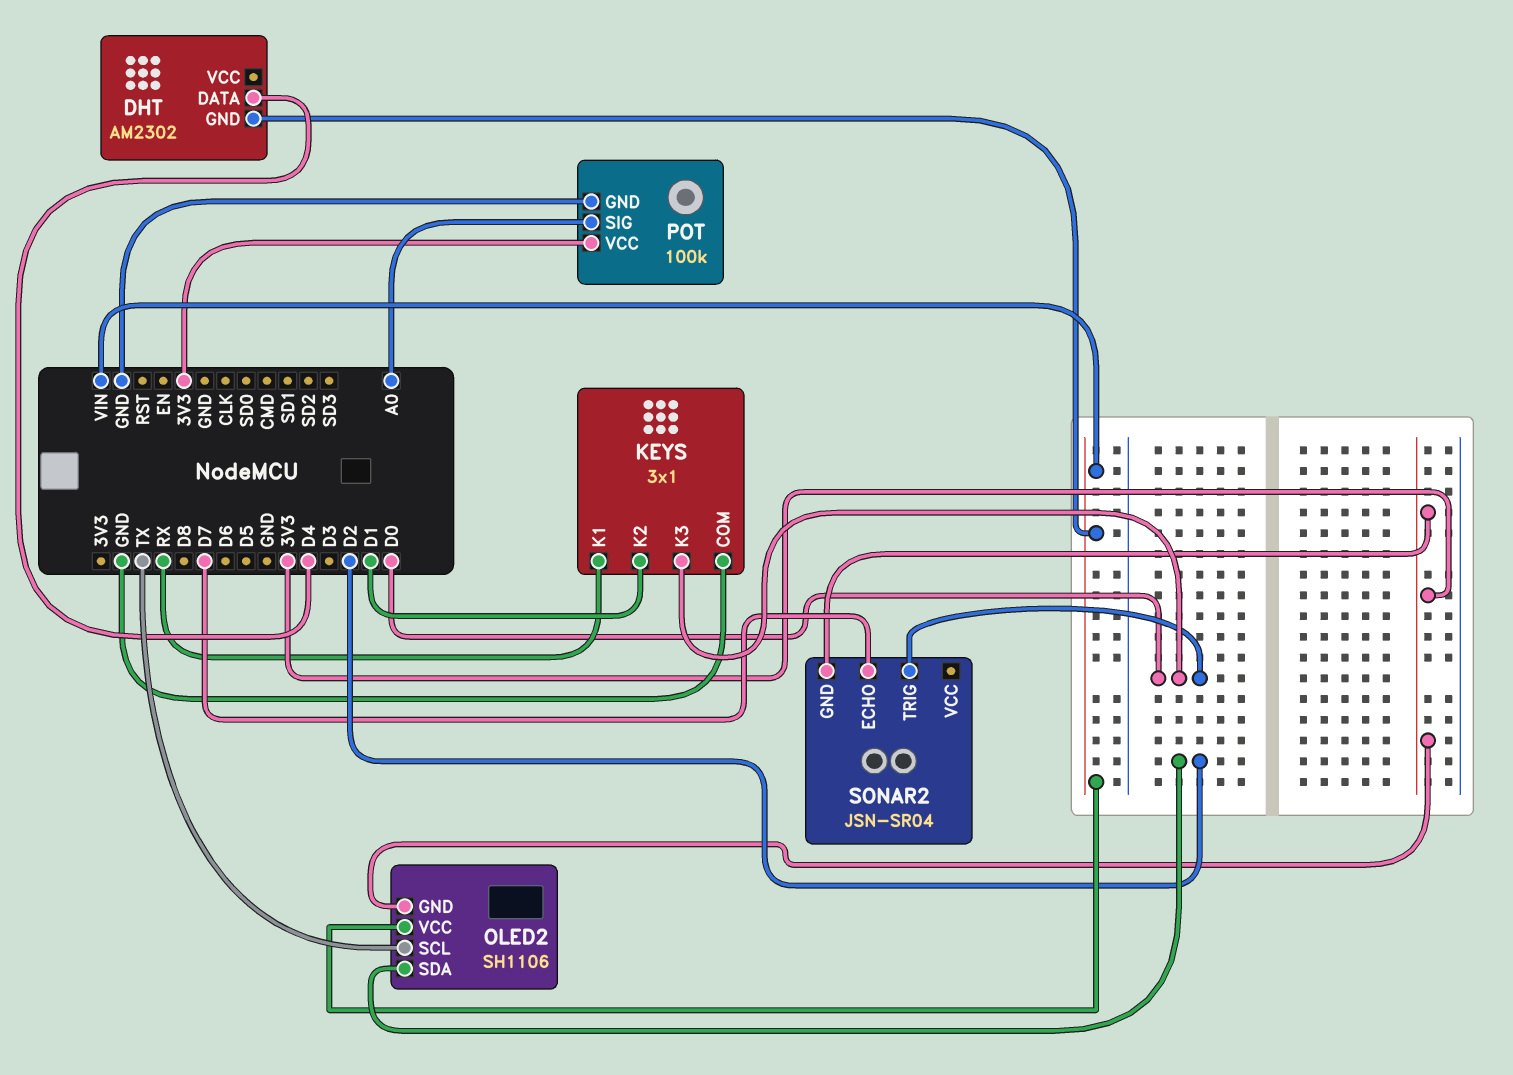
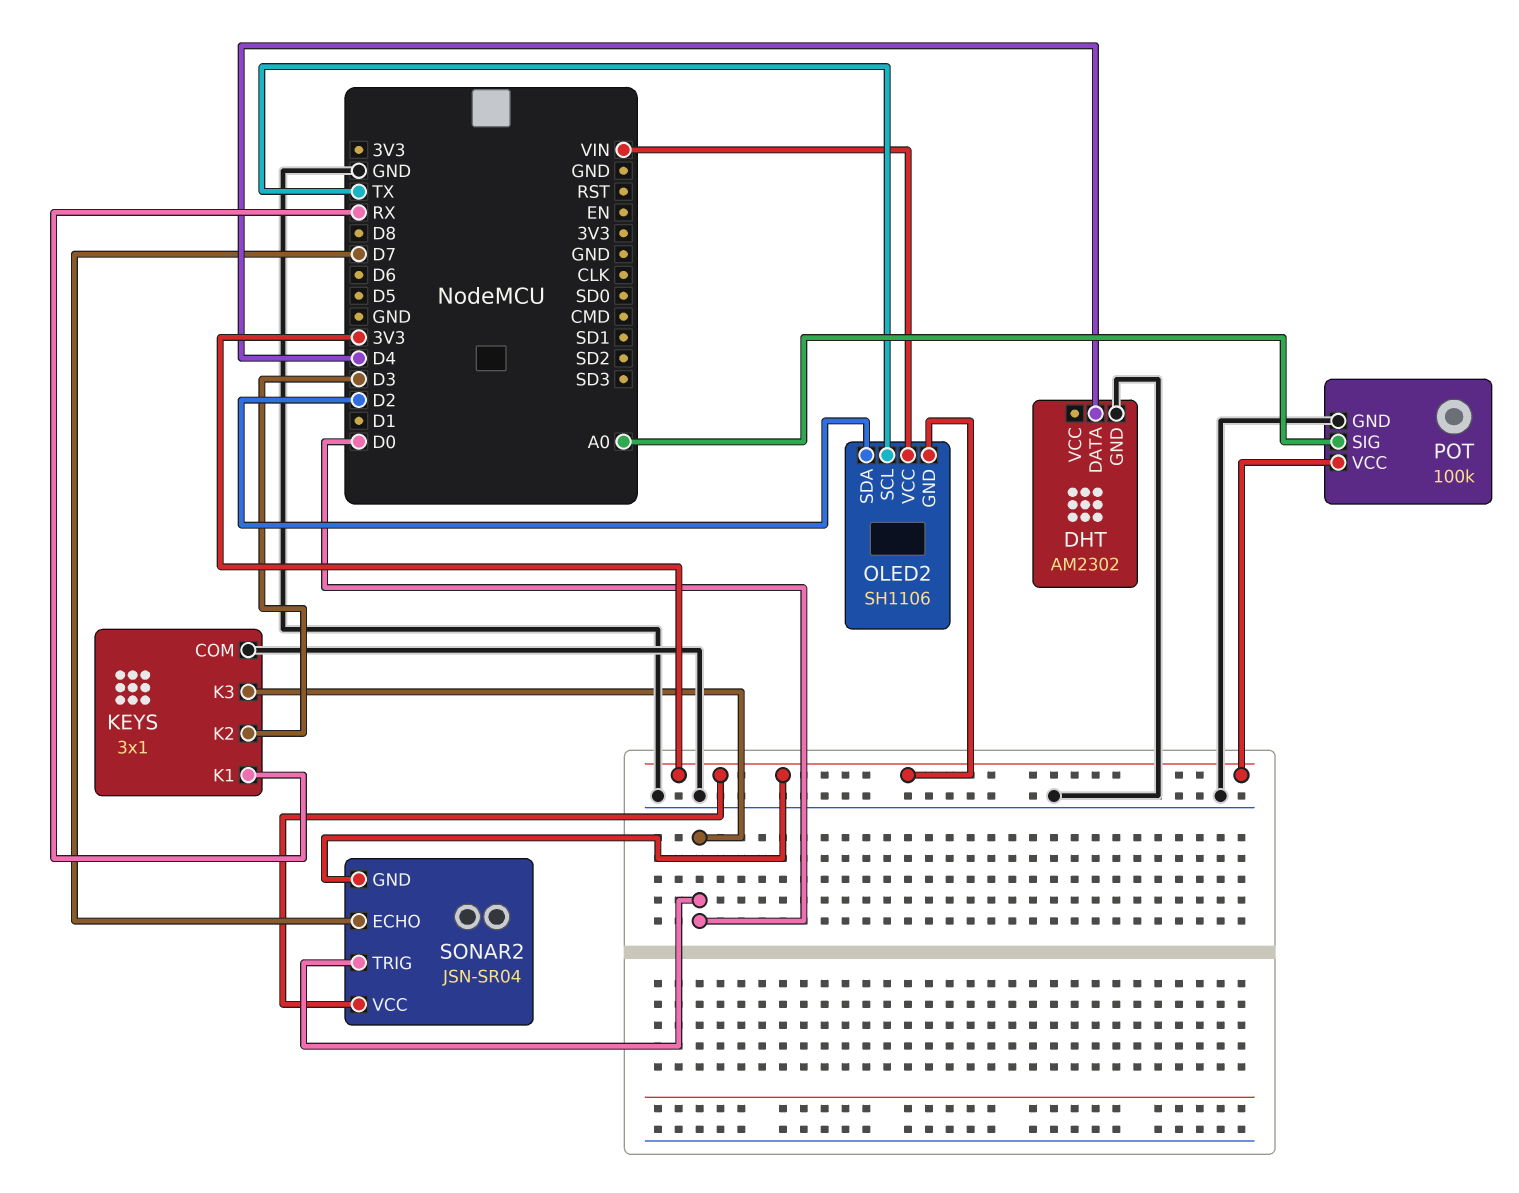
DHT pin GND: VIN -> GND
KEYS pin K2: D1 -> D3
SONAR2 pin VCC: none -> 3V3

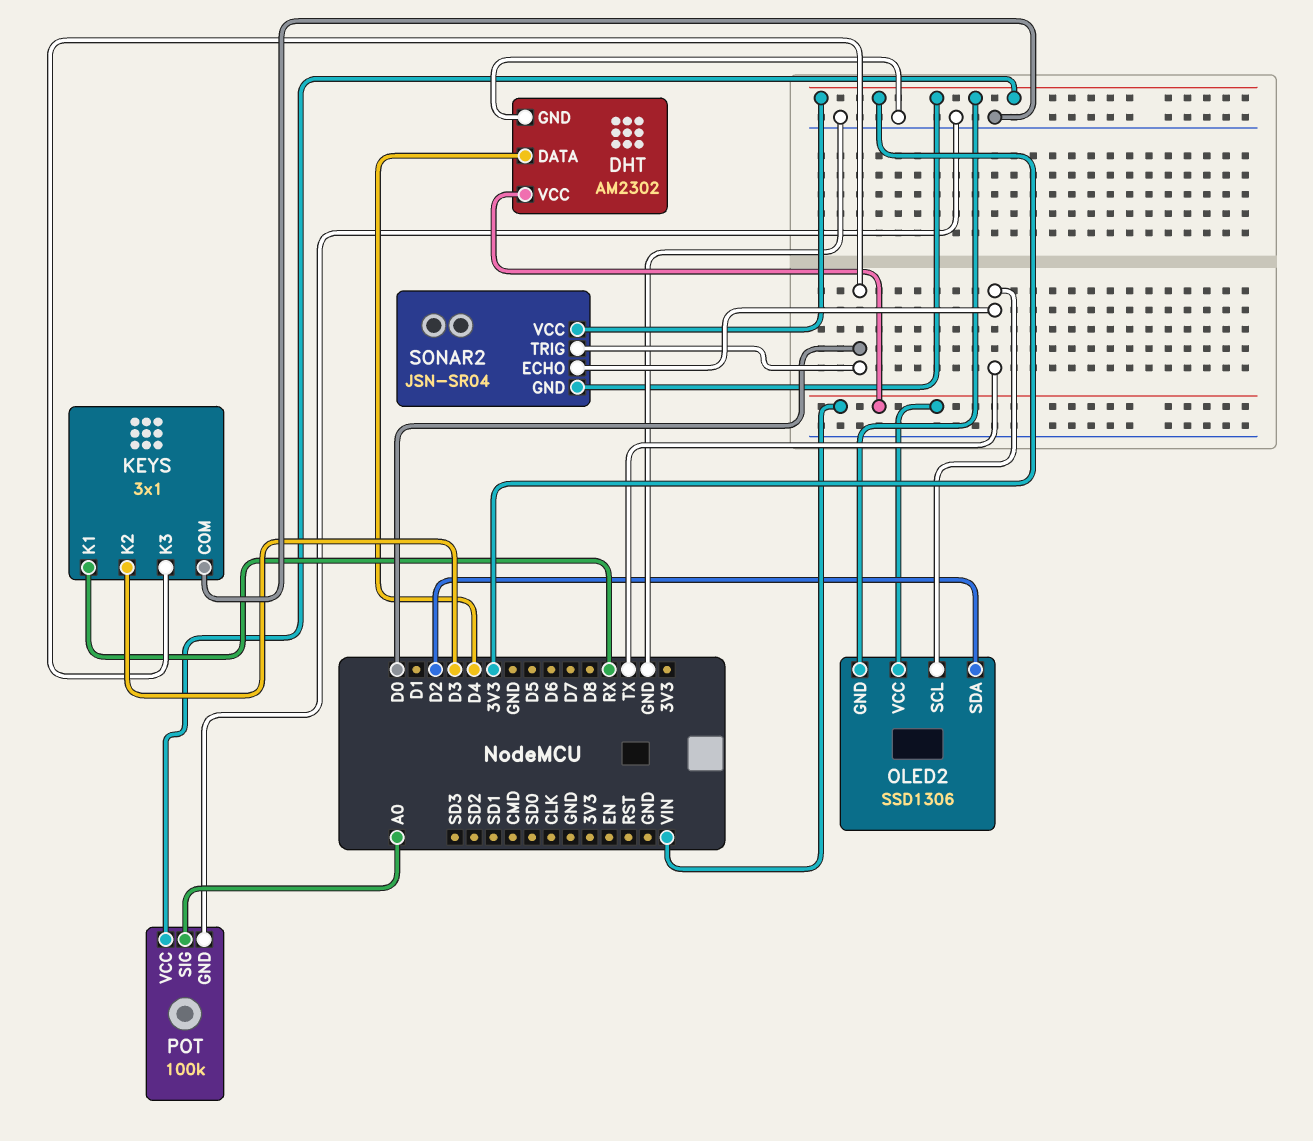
DHT pin VCC: none -> VIN
OLED2: SH1106 -> SSD1306
SONAR2 pin ECHO: D7 -> TX

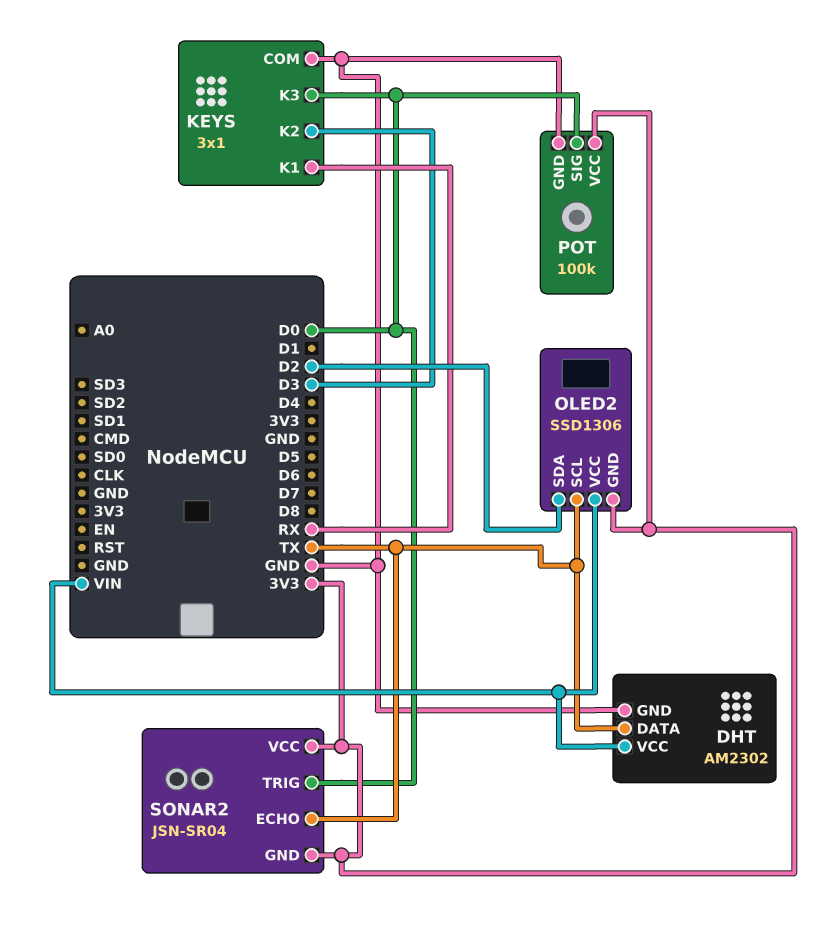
DHT pin DATA: D4 -> TX
POT pin SIG: A0 -> D0

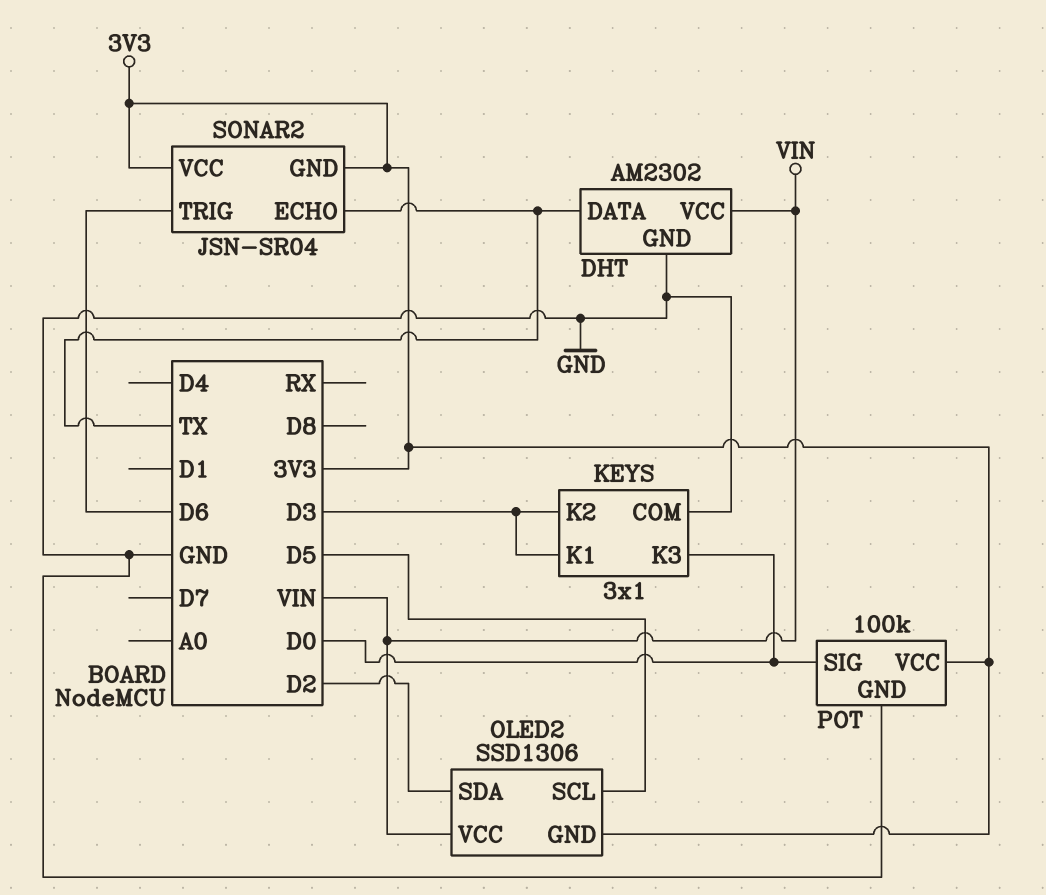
KEYS pin K1: RX -> D3
OLED2 pin SCL: TX -> D5
SONAR2 pin TRIG: D0 -> D6

